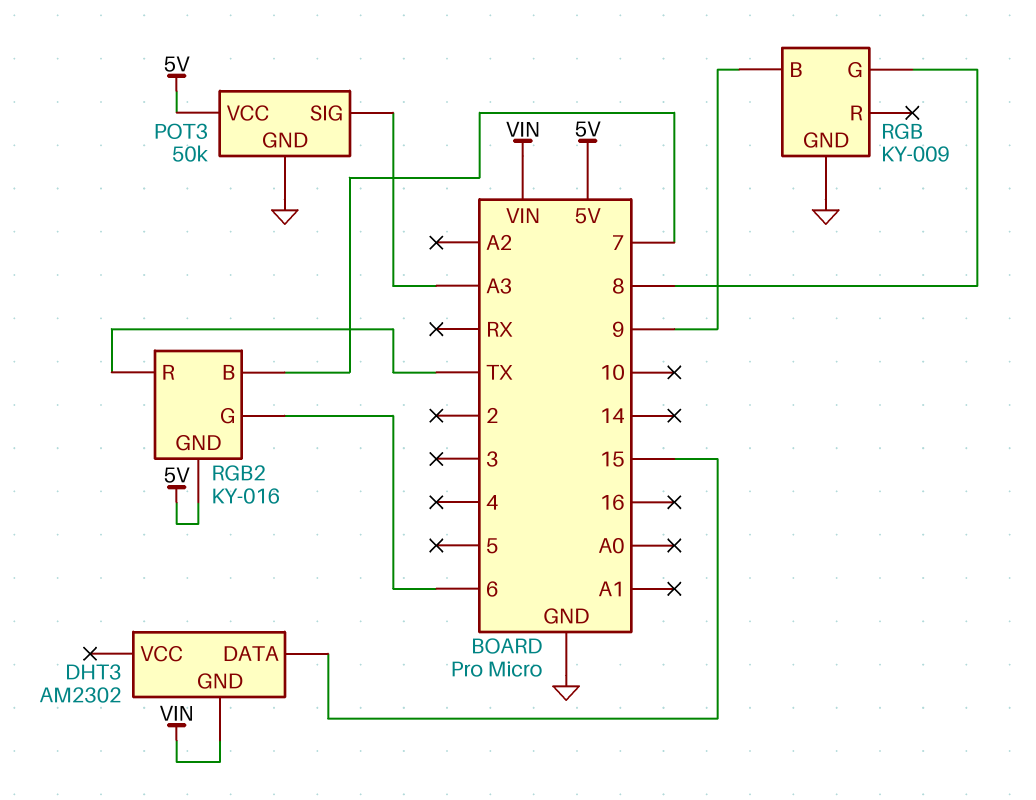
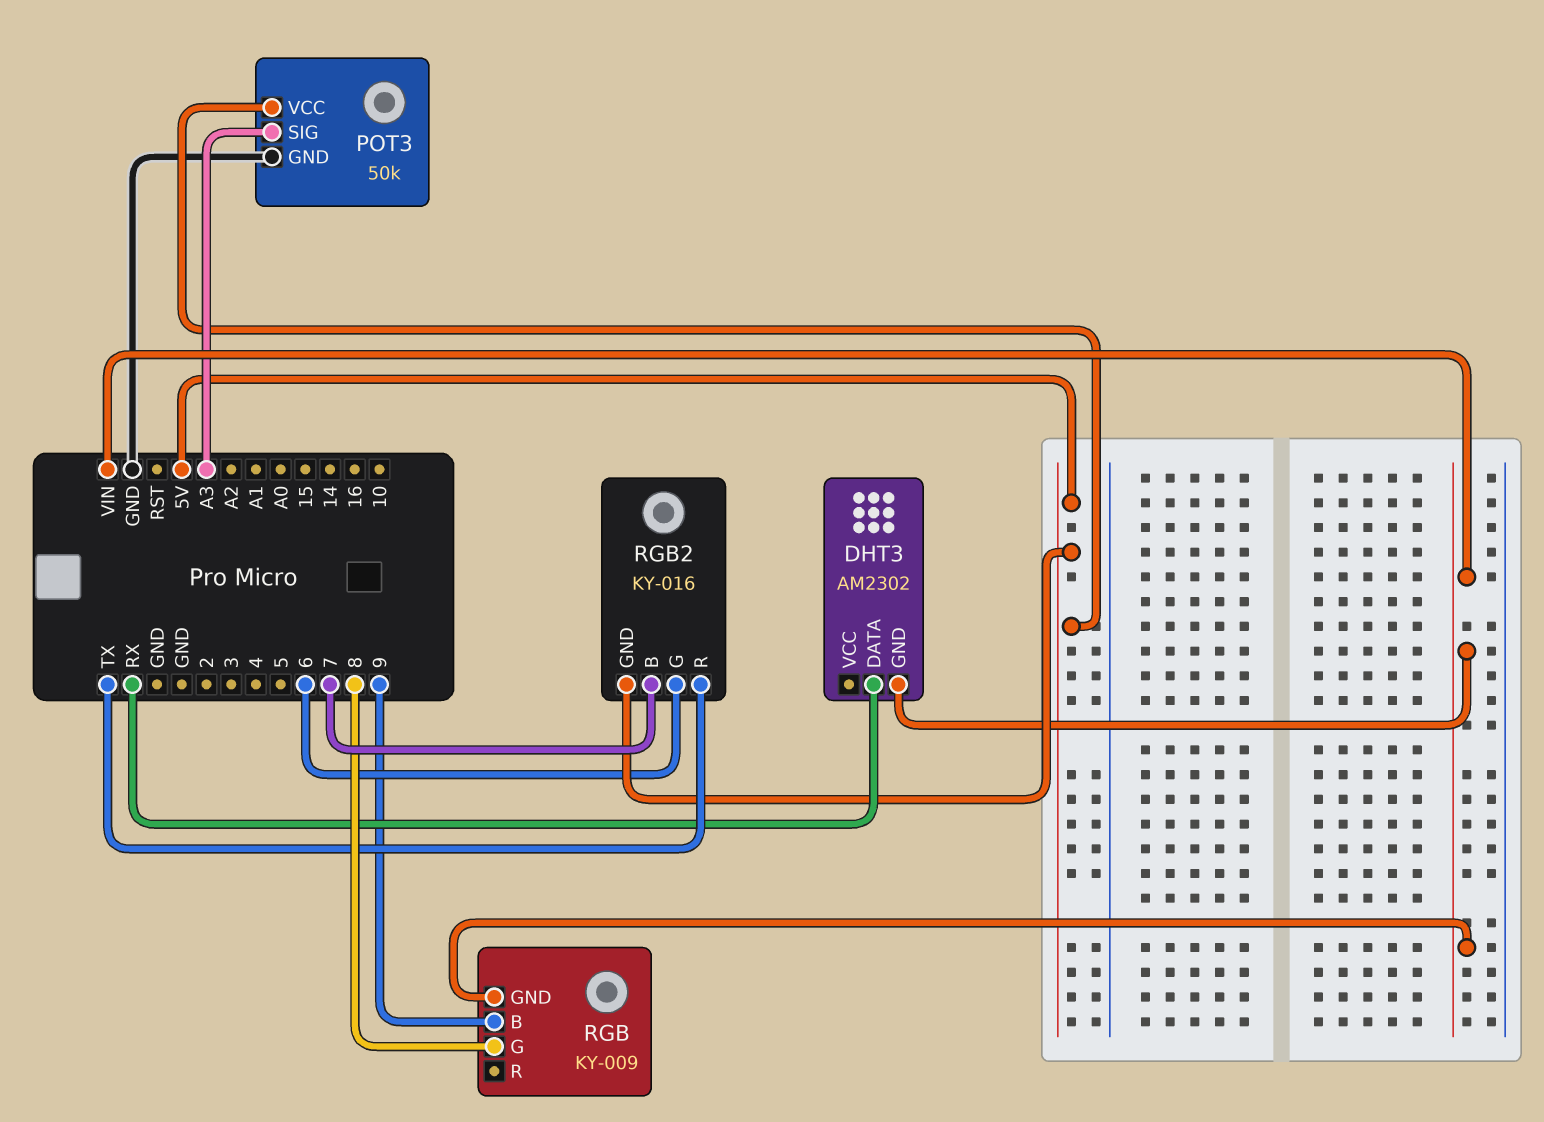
DHT3 pin DATA: 15 -> RX
RGB pin GND: GND -> VIN

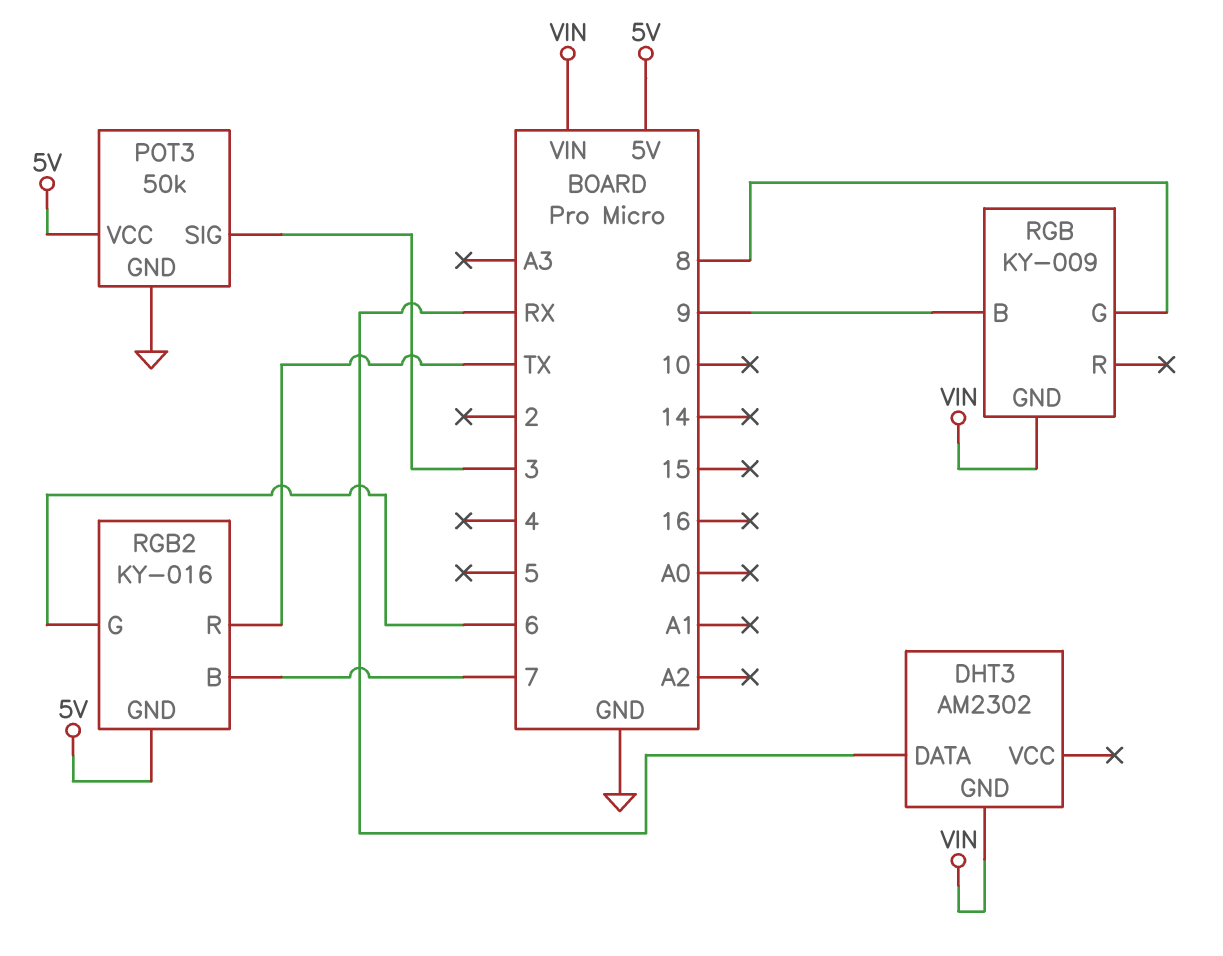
POT3 pin SIG: A3 -> 3

